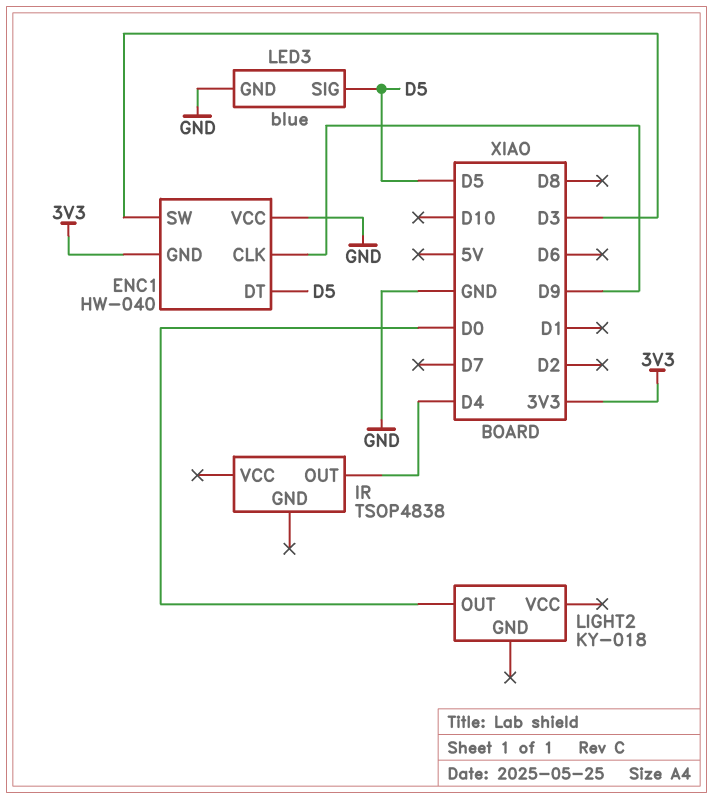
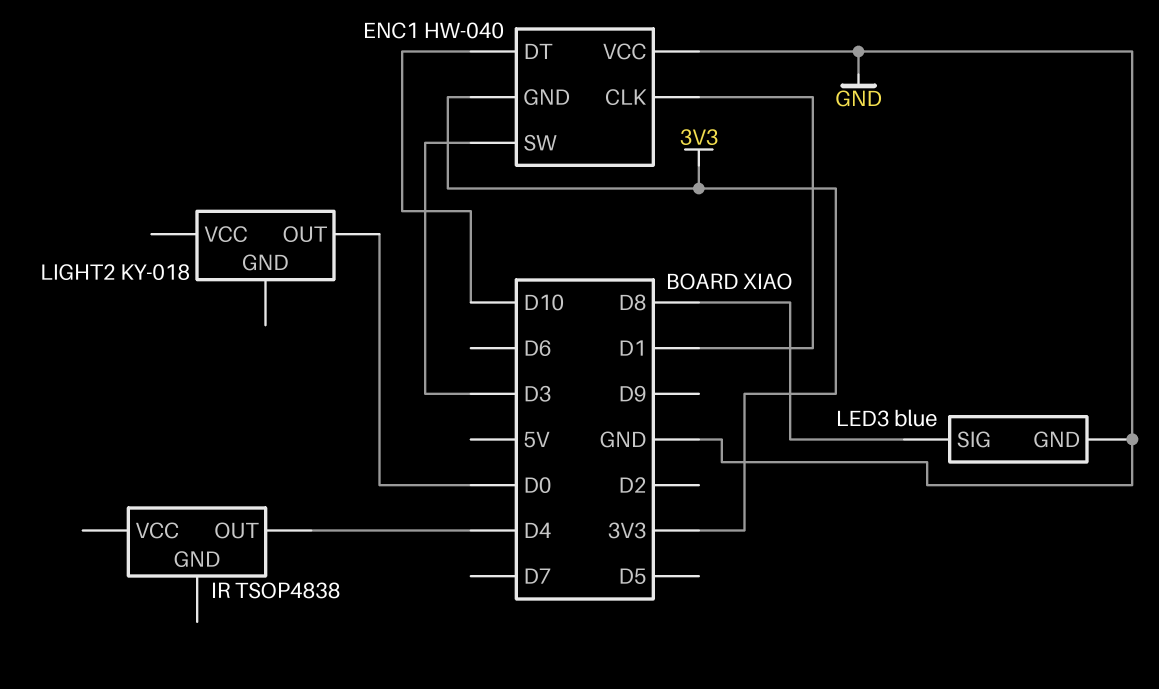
ENC1 pin CLK: D9 -> D1
ENC1 pin DT: D5 -> D10
LED3 pin SIG: D5 -> D8

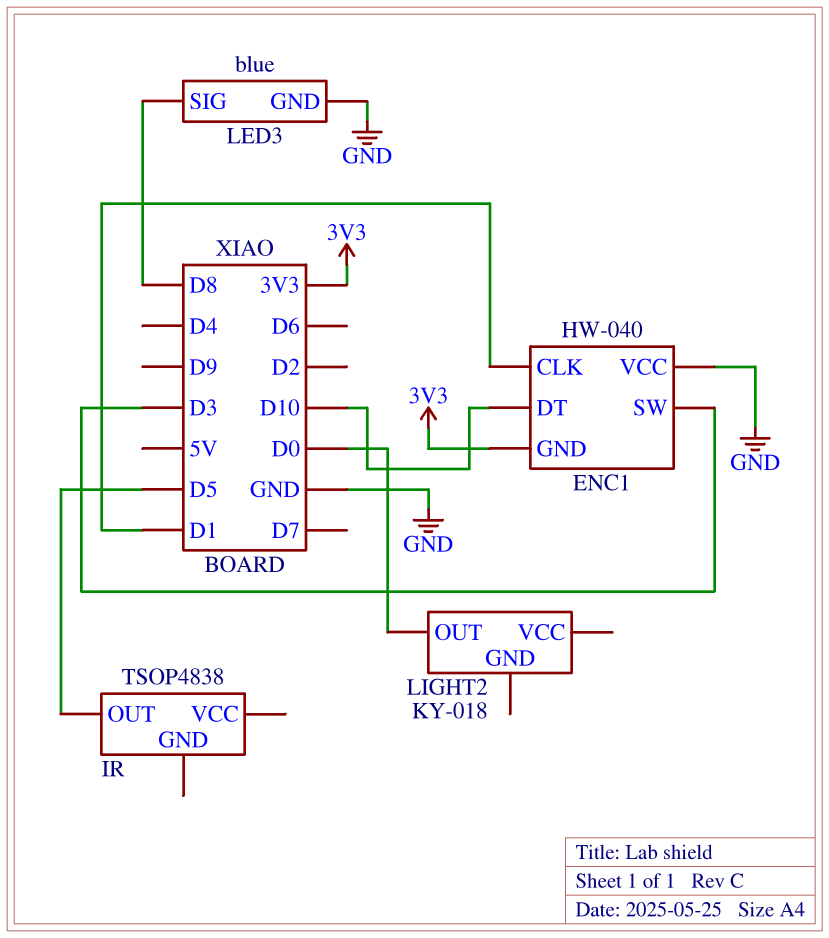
IR pin OUT: D4 -> D5

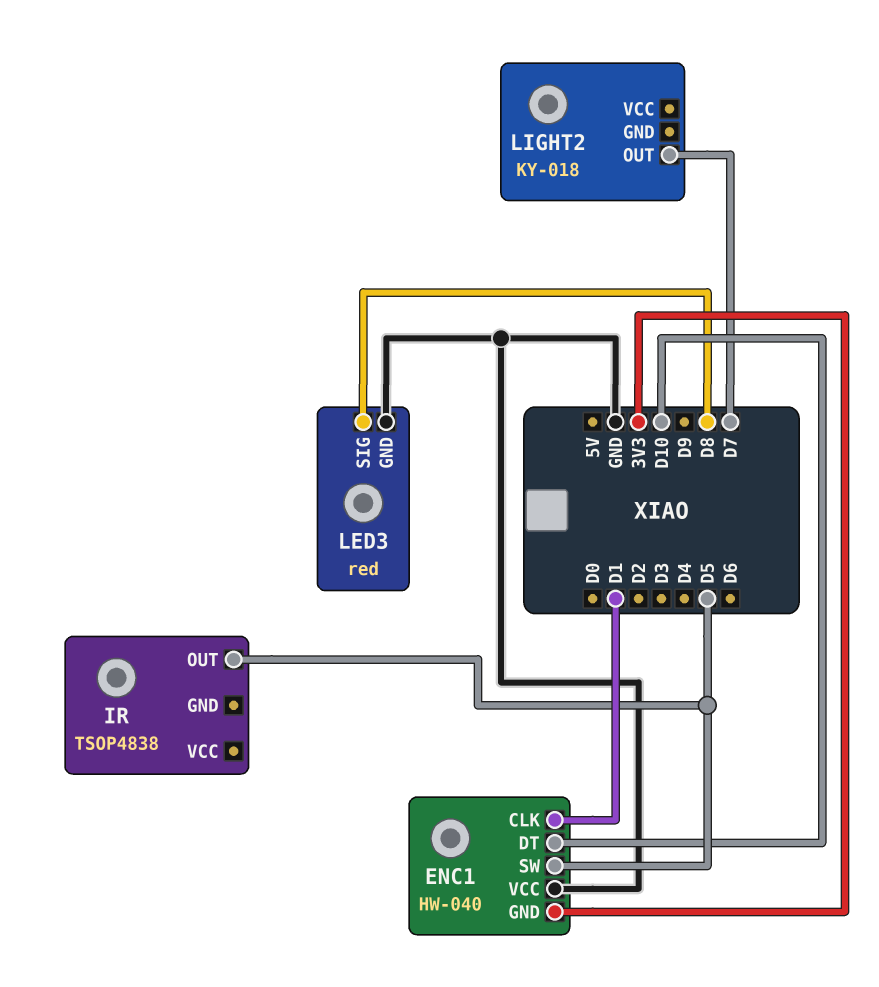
ENC1 pin SW: D3 -> D5
LED3: blue -> red
LIGHT2 pin OUT: D0 -> D7

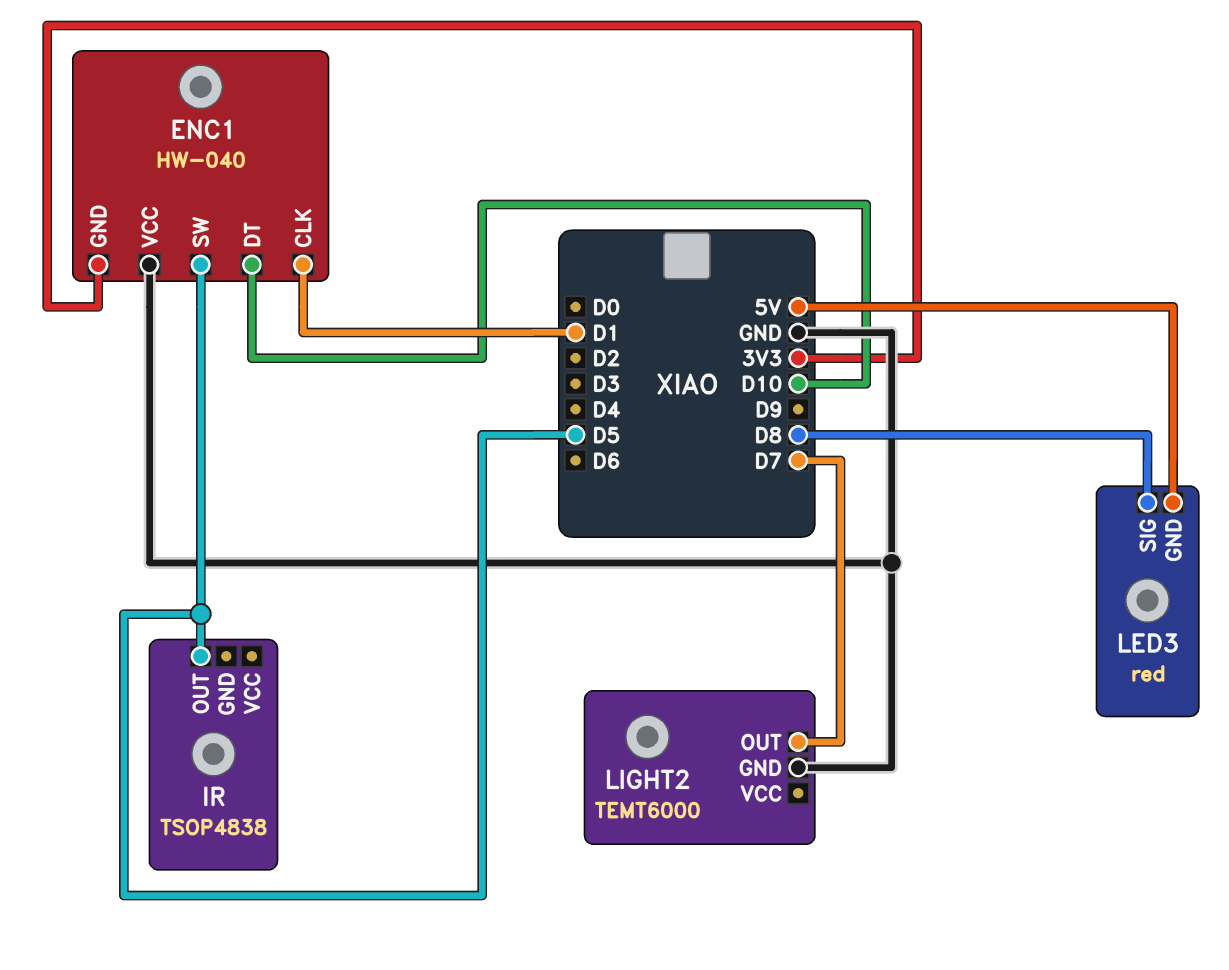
LED3 pin GND: GND -> 5V
LIGHT2: KY-018 -> TEMT6000
LIGHT2 pin GND: none -> GND

